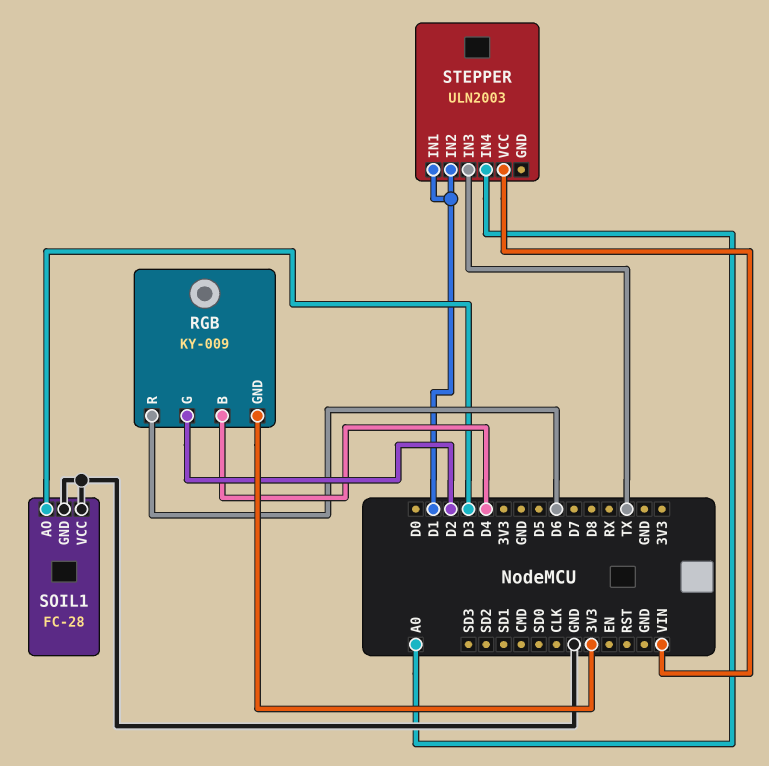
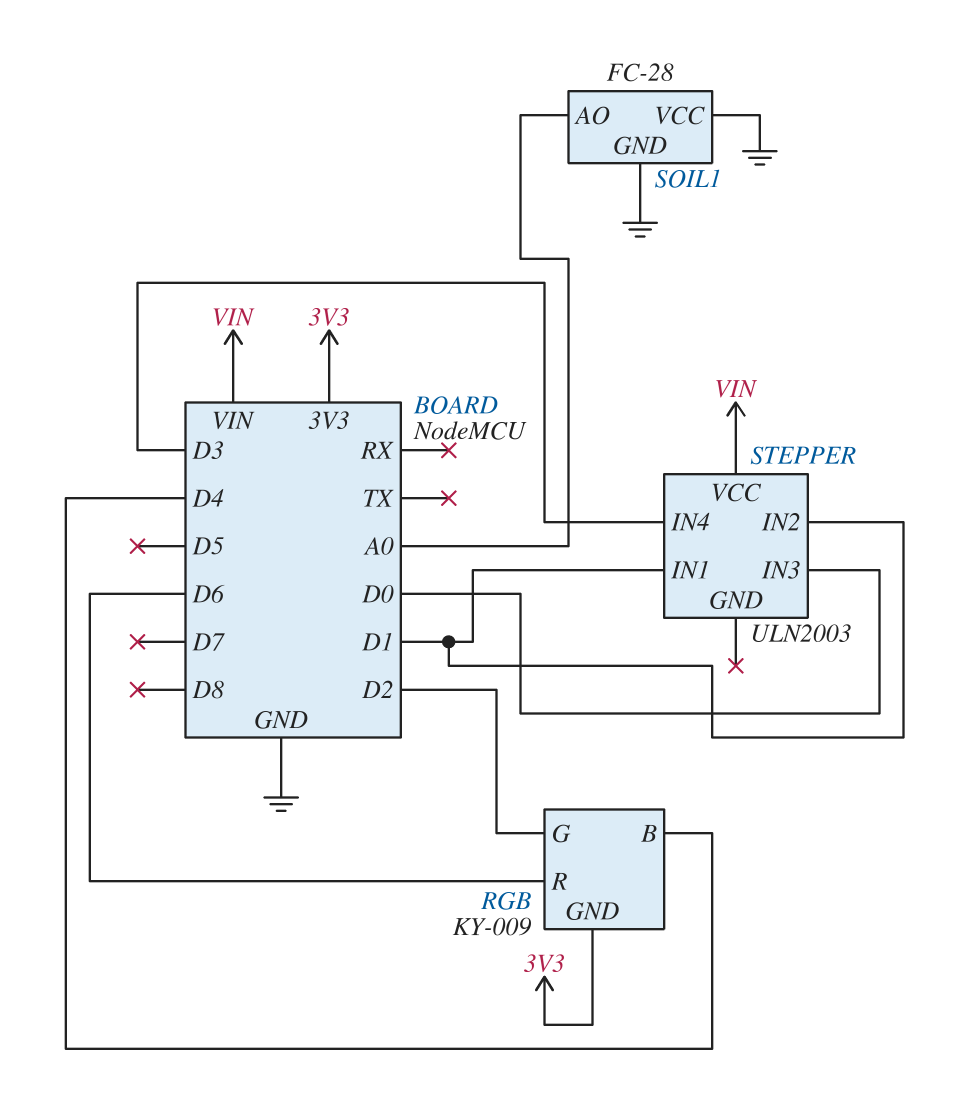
SOIL1 pin AO: D3 -> A0
STEPPER pin IN3: TX -> D0
STEPPER pin IN4: A0 -> D3

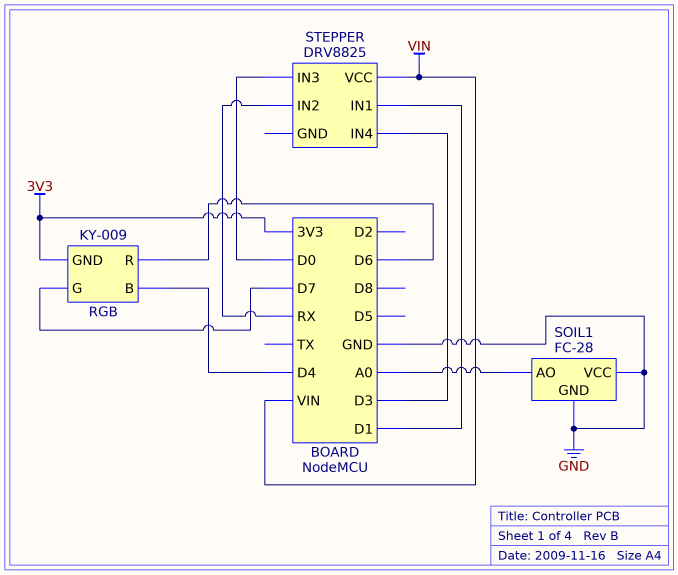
RGB pin G: D2 -> D7
STEPPER: ULN2003 -> DRV8825
STEPPER pin IN2: D1 -> RX

